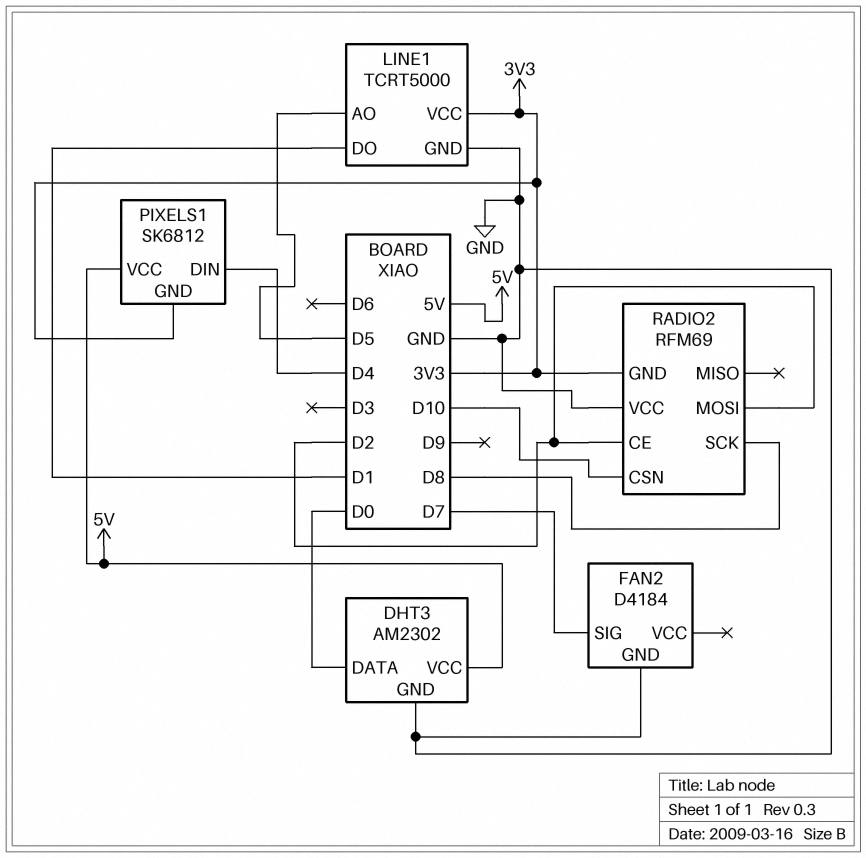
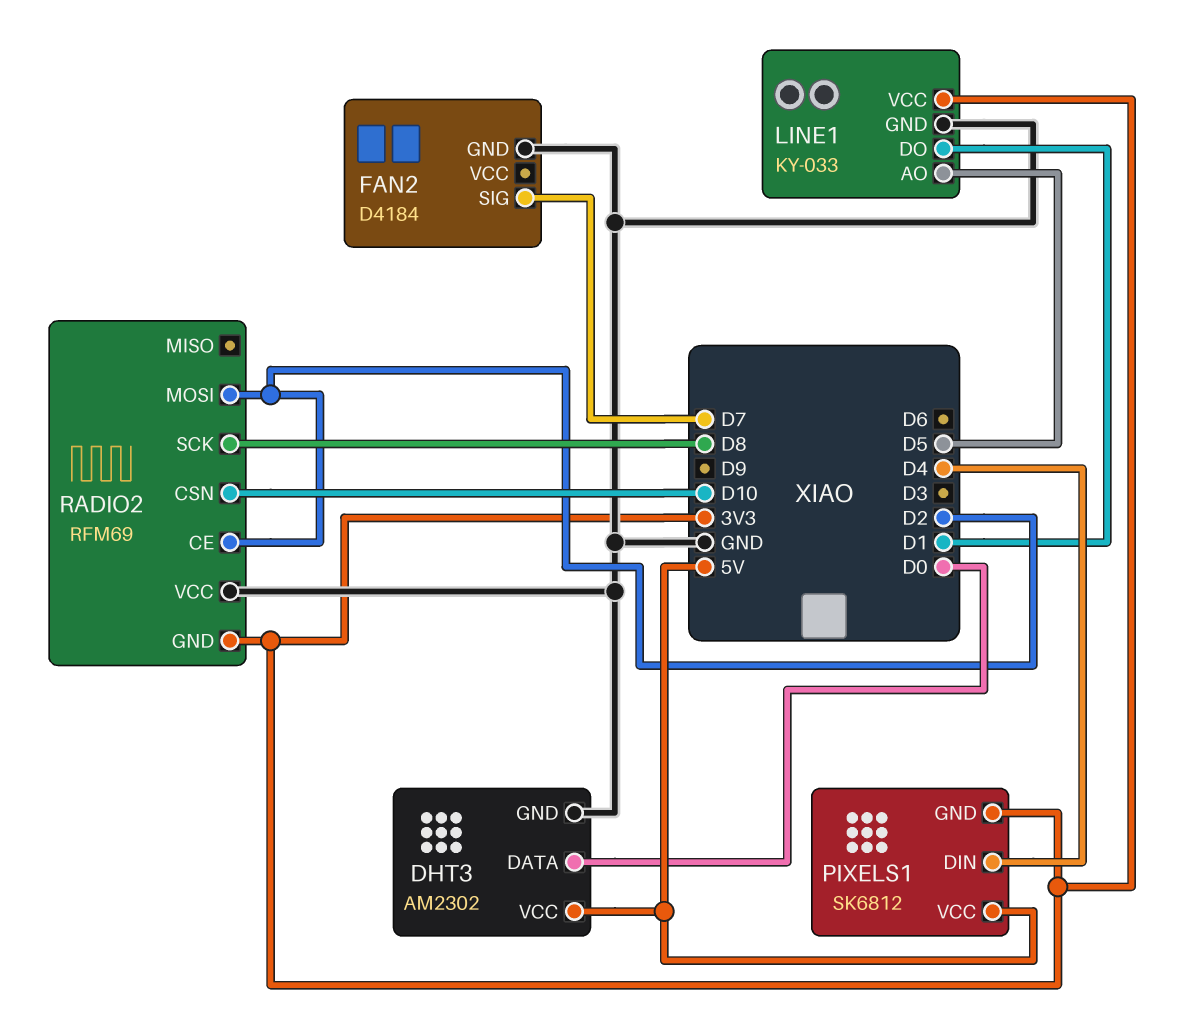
LINE1: TCRT5000 -> KY-033

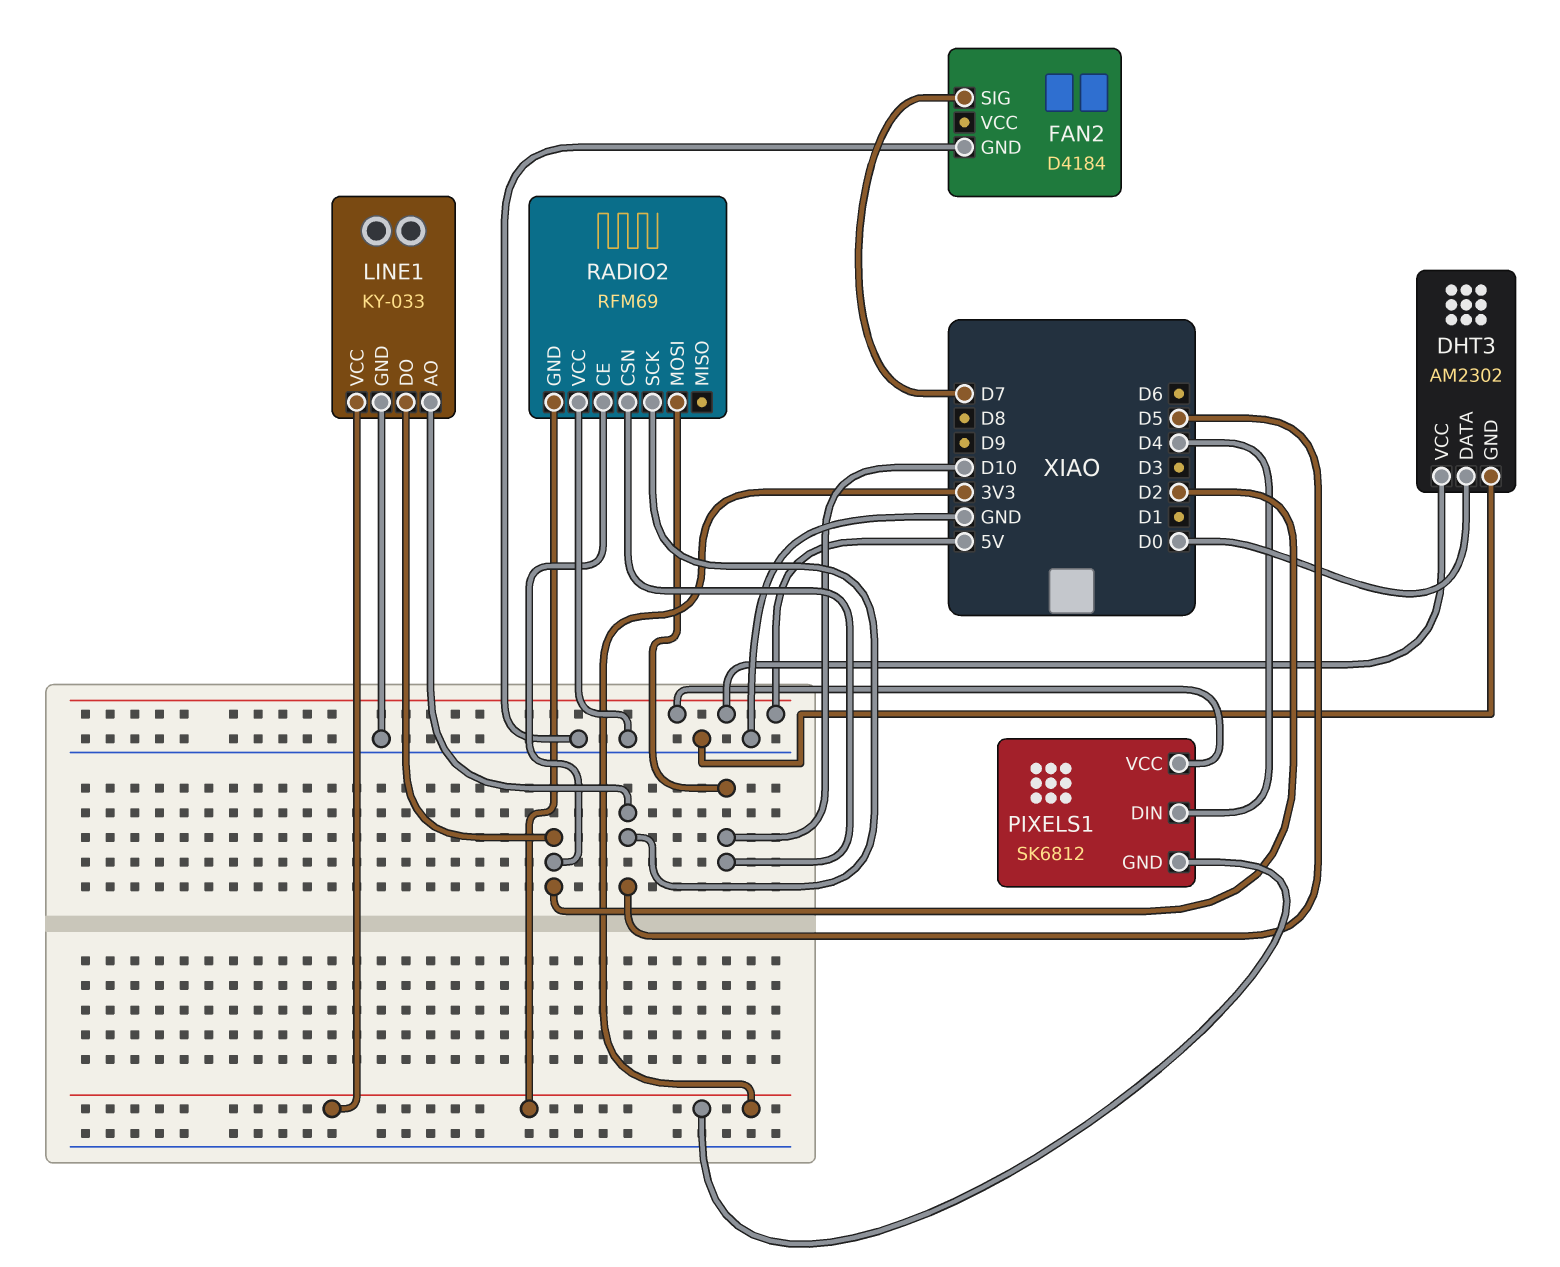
LINE1 pin DO: D1 -> D2
RADIO2 pin MOSI: D2 -> D10
RADIO2 pin SCK: D8 -> D5

